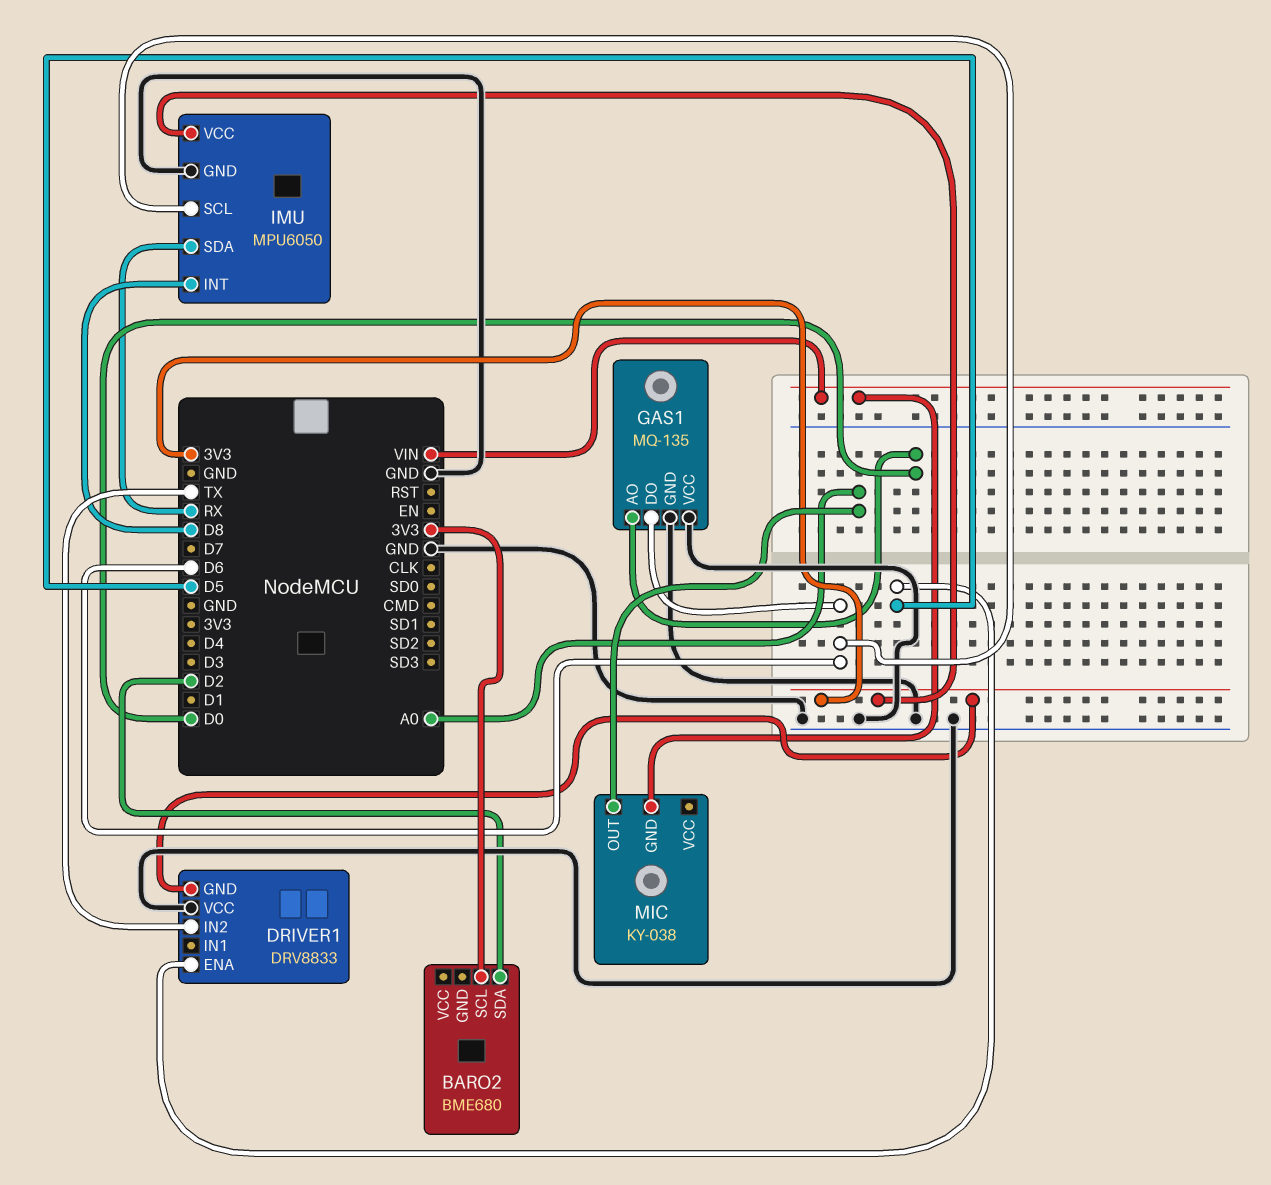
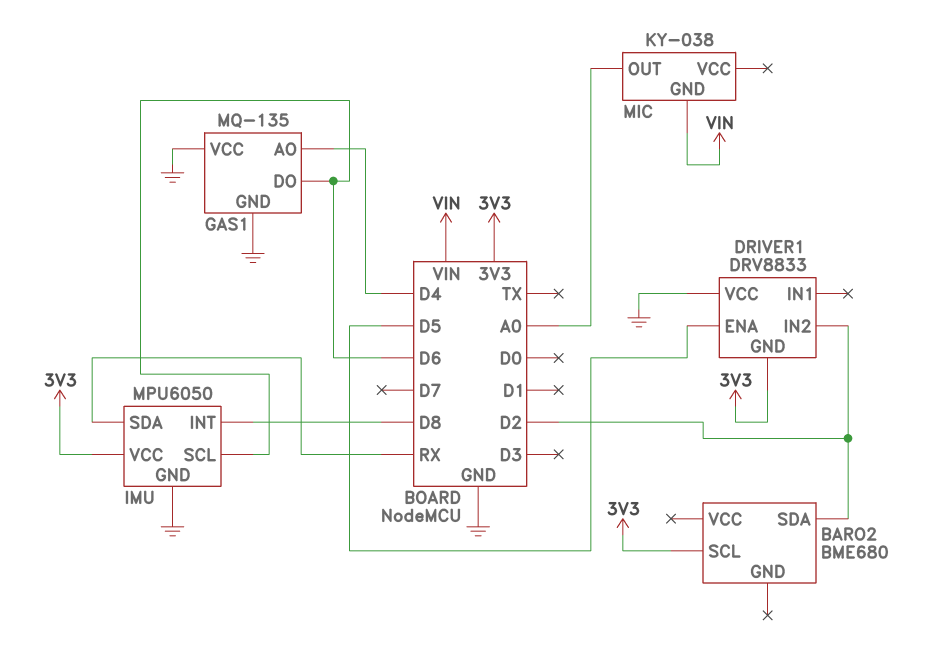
DRIVER1 pin IN2: TX -> D2
GAS1 pin AO: D0 -> D4

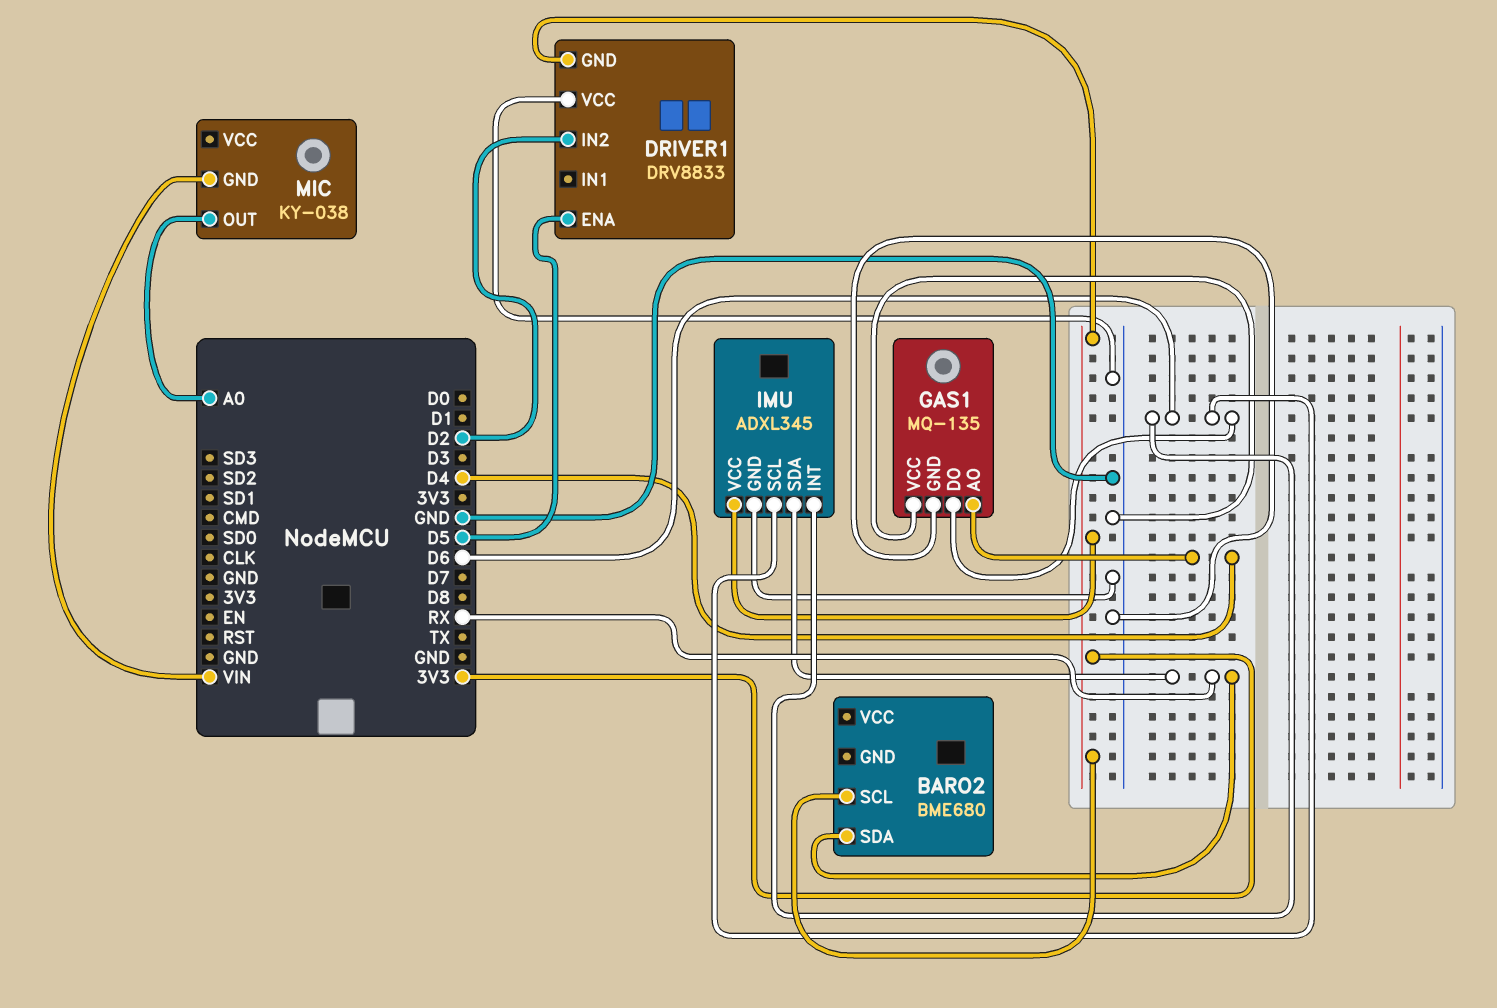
BARO2 pin SDA: D2 -> RX
IMU: MPU6050 -> ADXL345
IMU pin INT: D8 -> D6

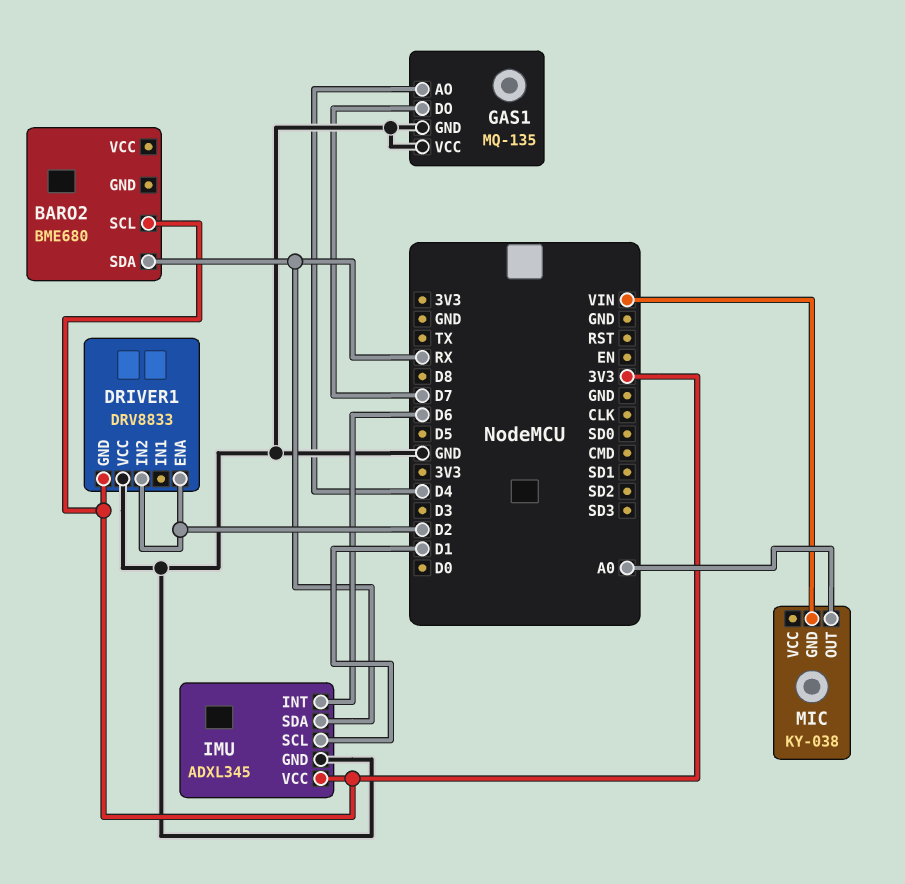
DRIVER1 pin ENA: D5 -> D2
GAS1 pin DO: D6 -> D7
IMU pin SCL: D6 -> D1

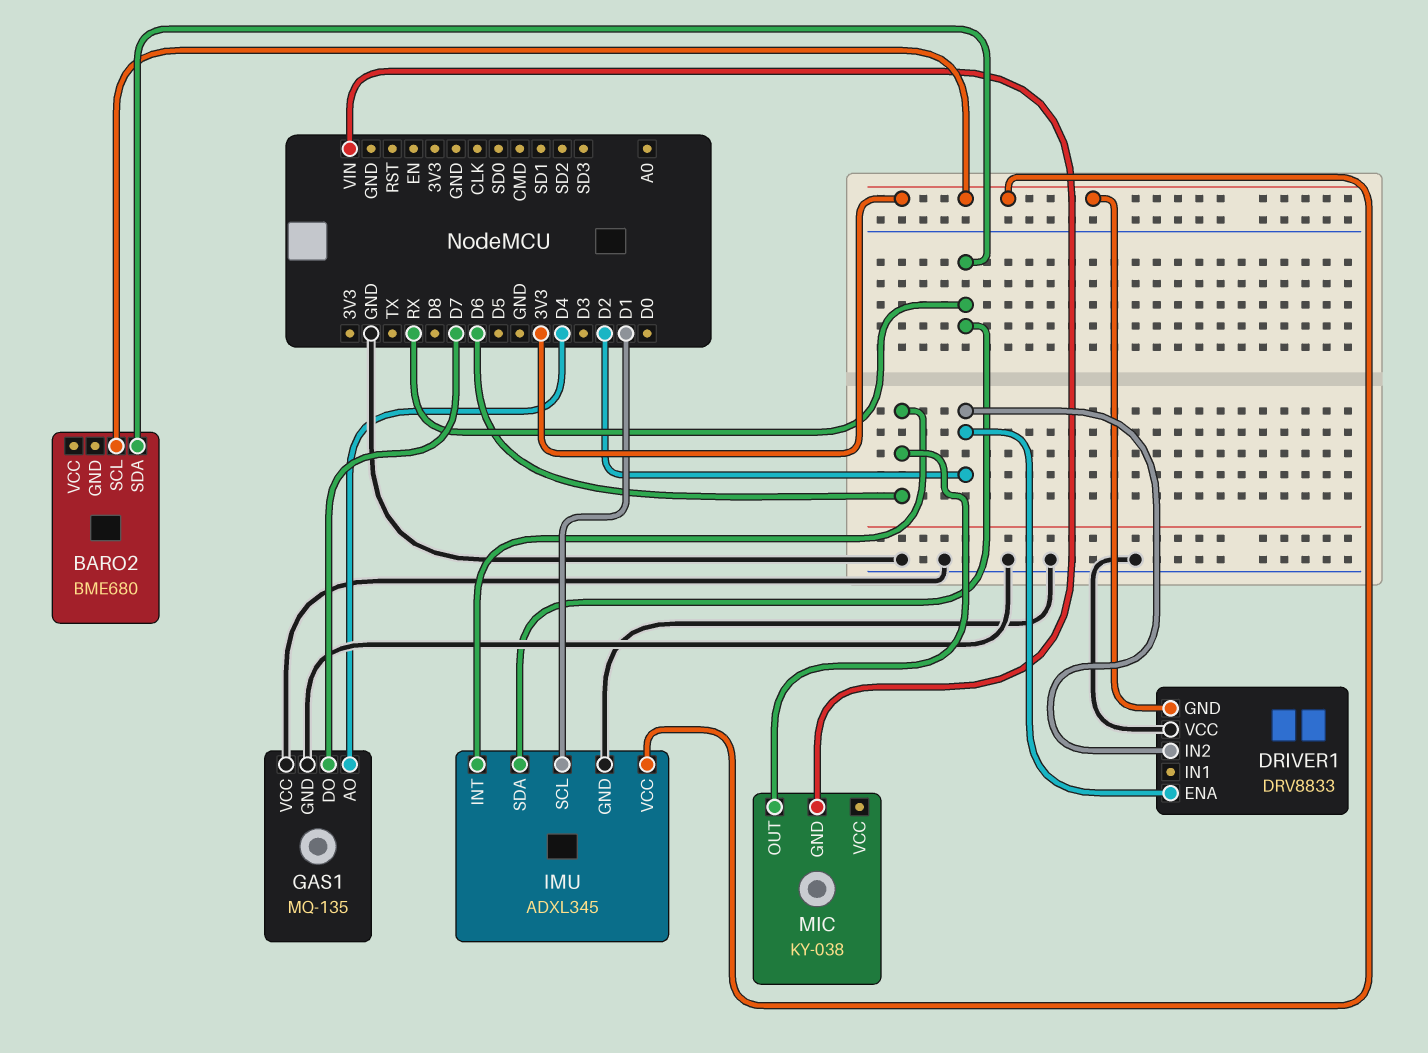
MIC pin OUT: A0 -> D6

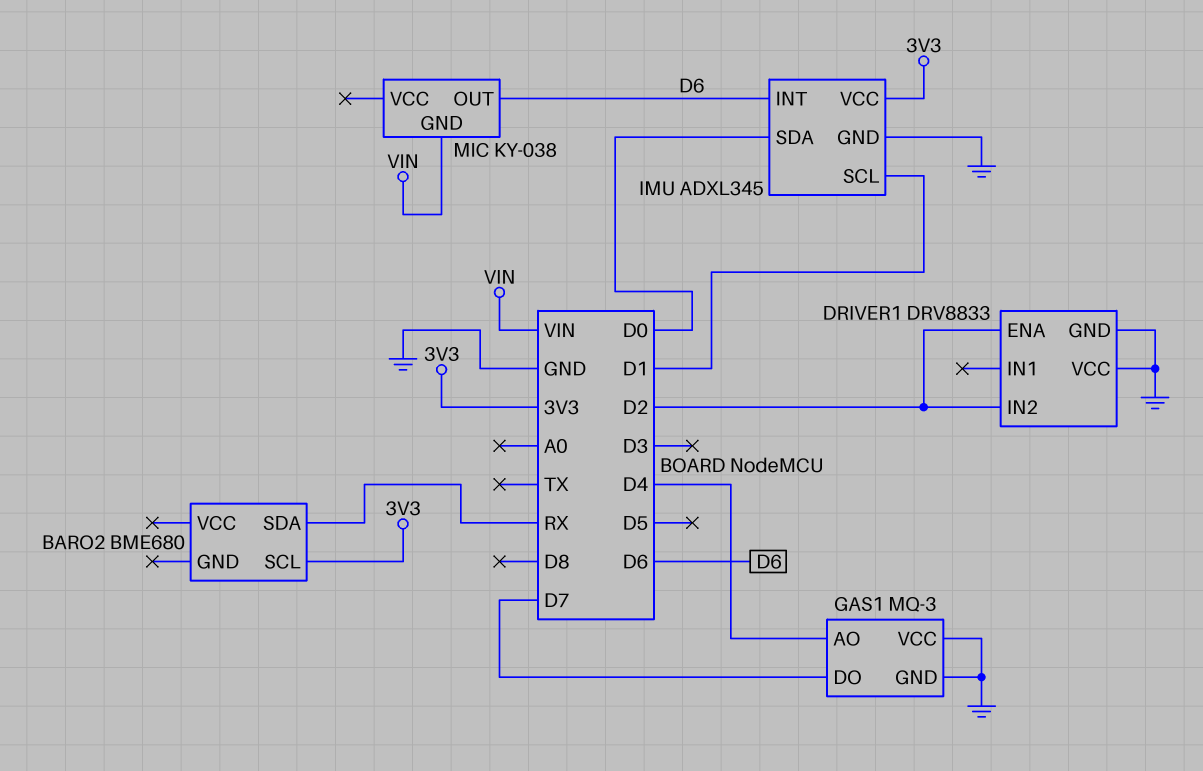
DRIVER1 pin GND: 3V3 -> GND
GAS1: MQ-135 -> MQ-3
IMU pin SDA: RX -> D0

